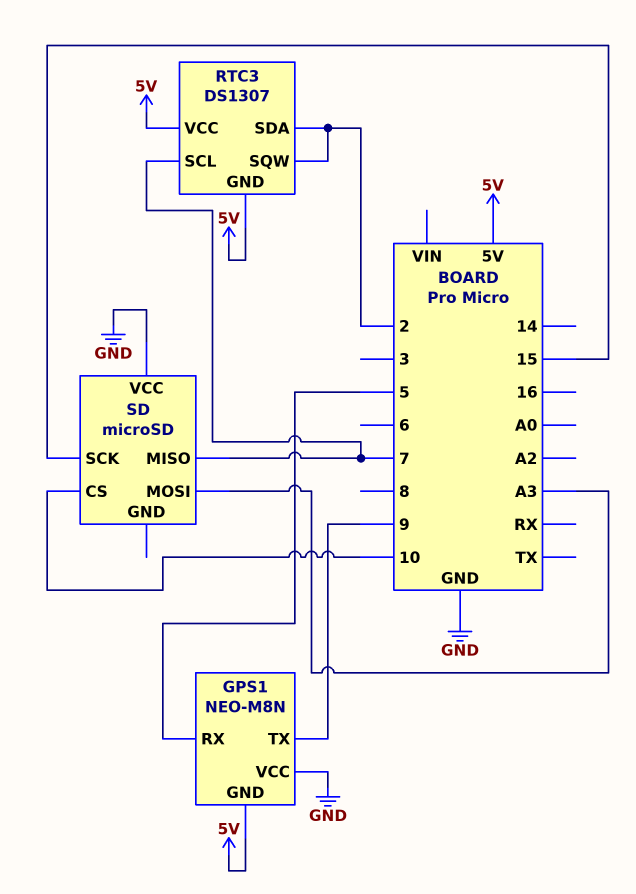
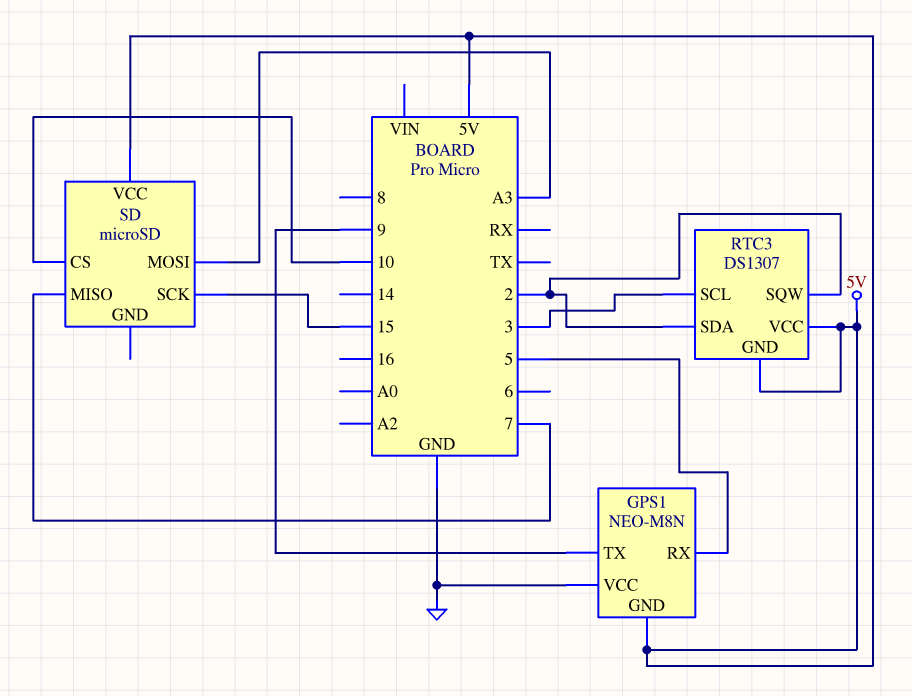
RTC3 pin SCL: 7 -> 3
SD pin VCC: GND -> 5V

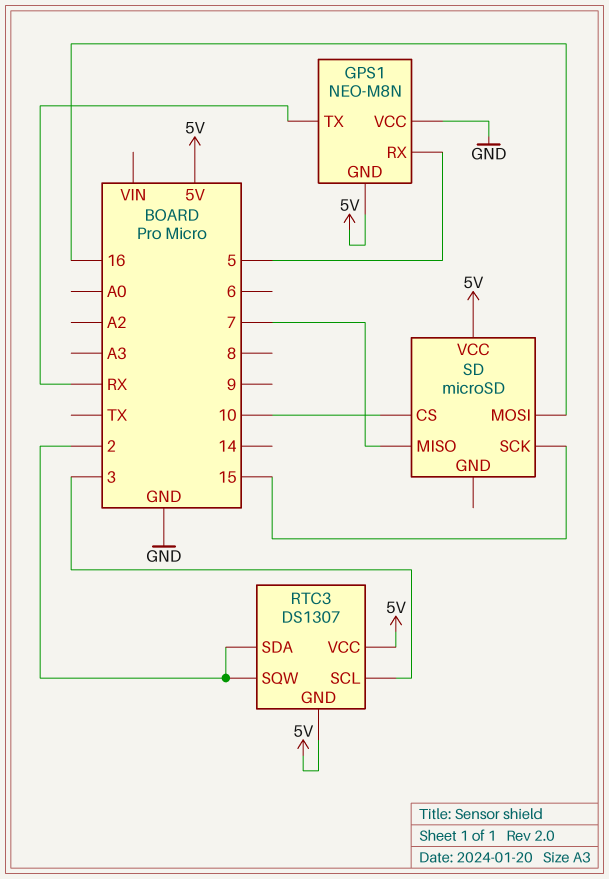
GPS1 pin TX: 9 -> RX
SD pin MOSI: A3 -> 16

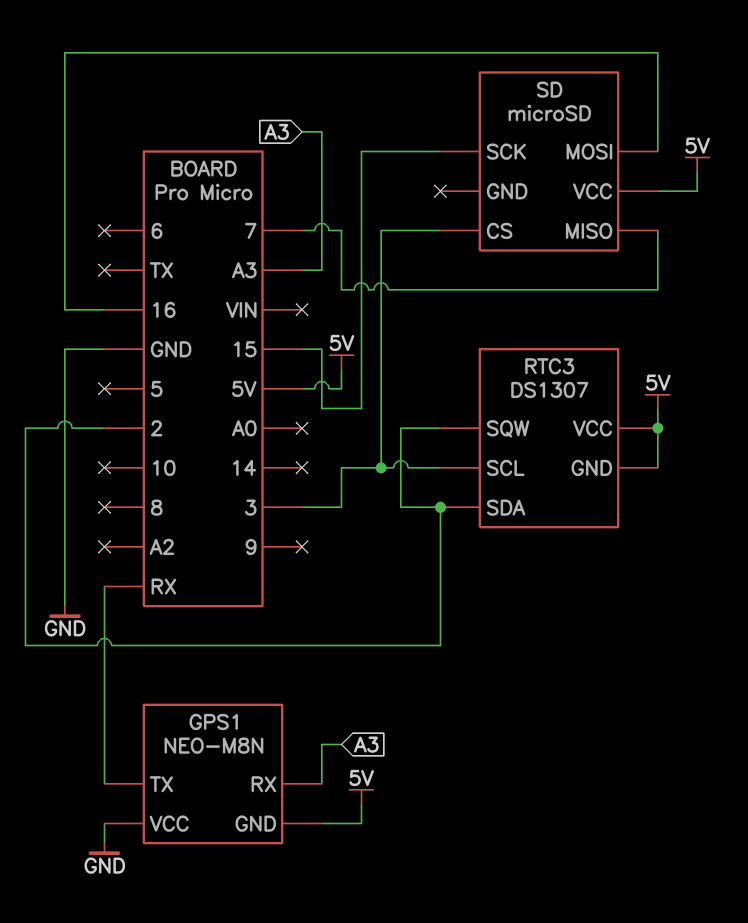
GPS1 pin RX: 5 -> A3
SD pin CS: 10 -> 3

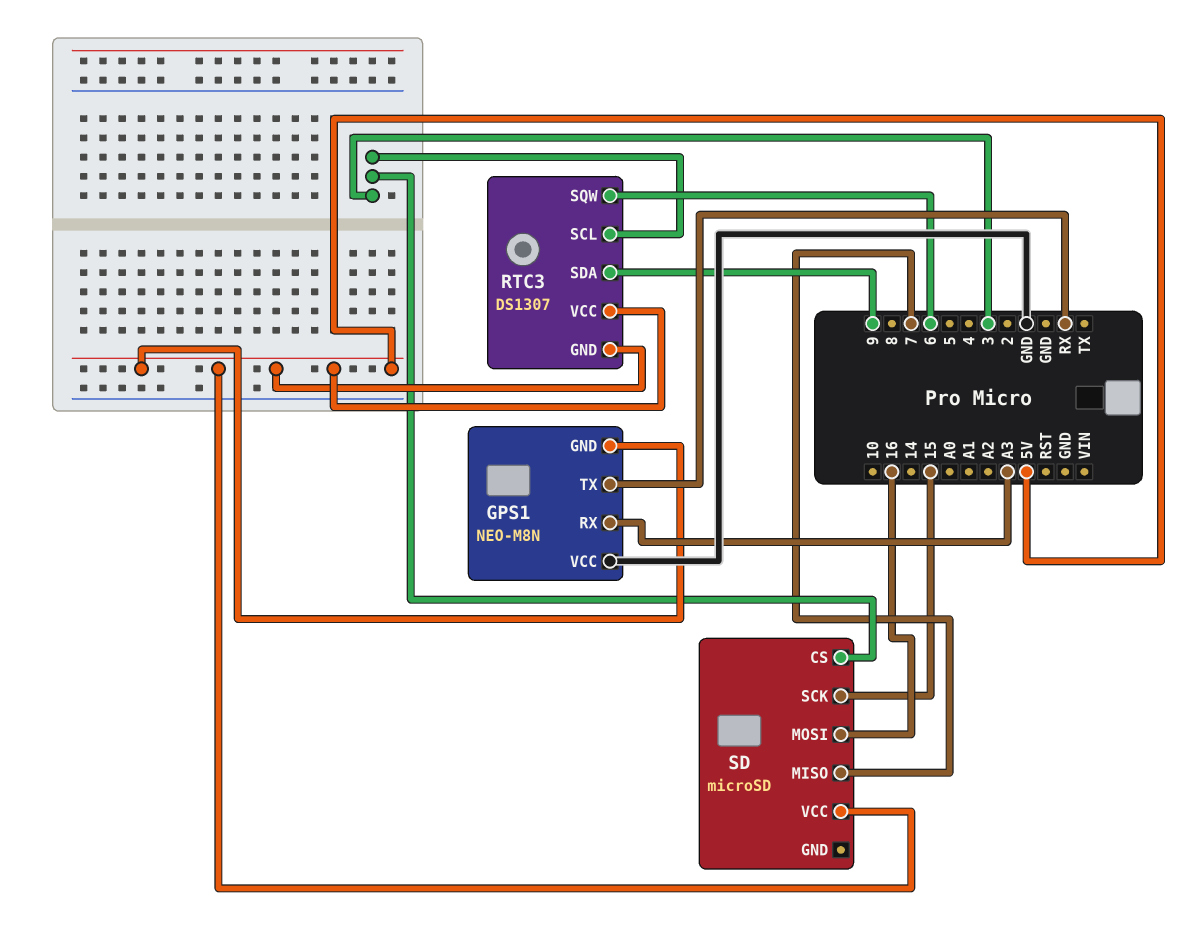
RTC3 pin SDA: 2 -> 9
RTC3 pin SQW: 2 -> 6

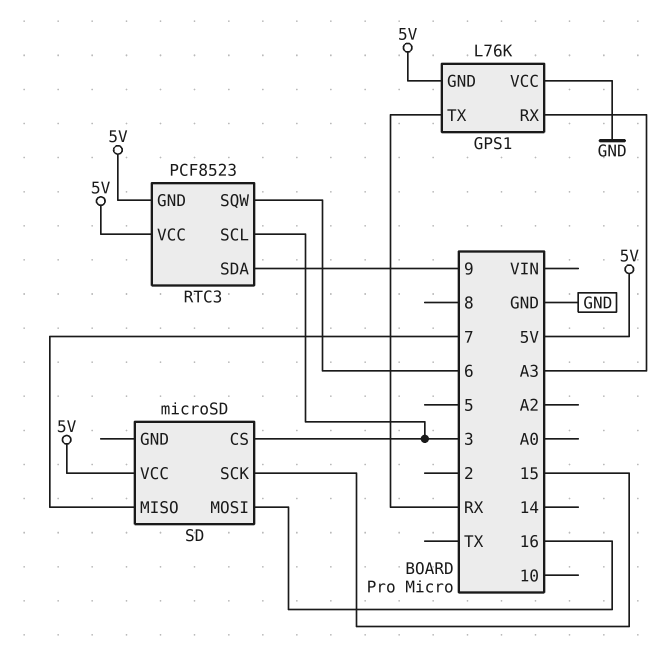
GPS1: NEO-M8N -> L76K
RTC3: DS1307 -> PCF8523

